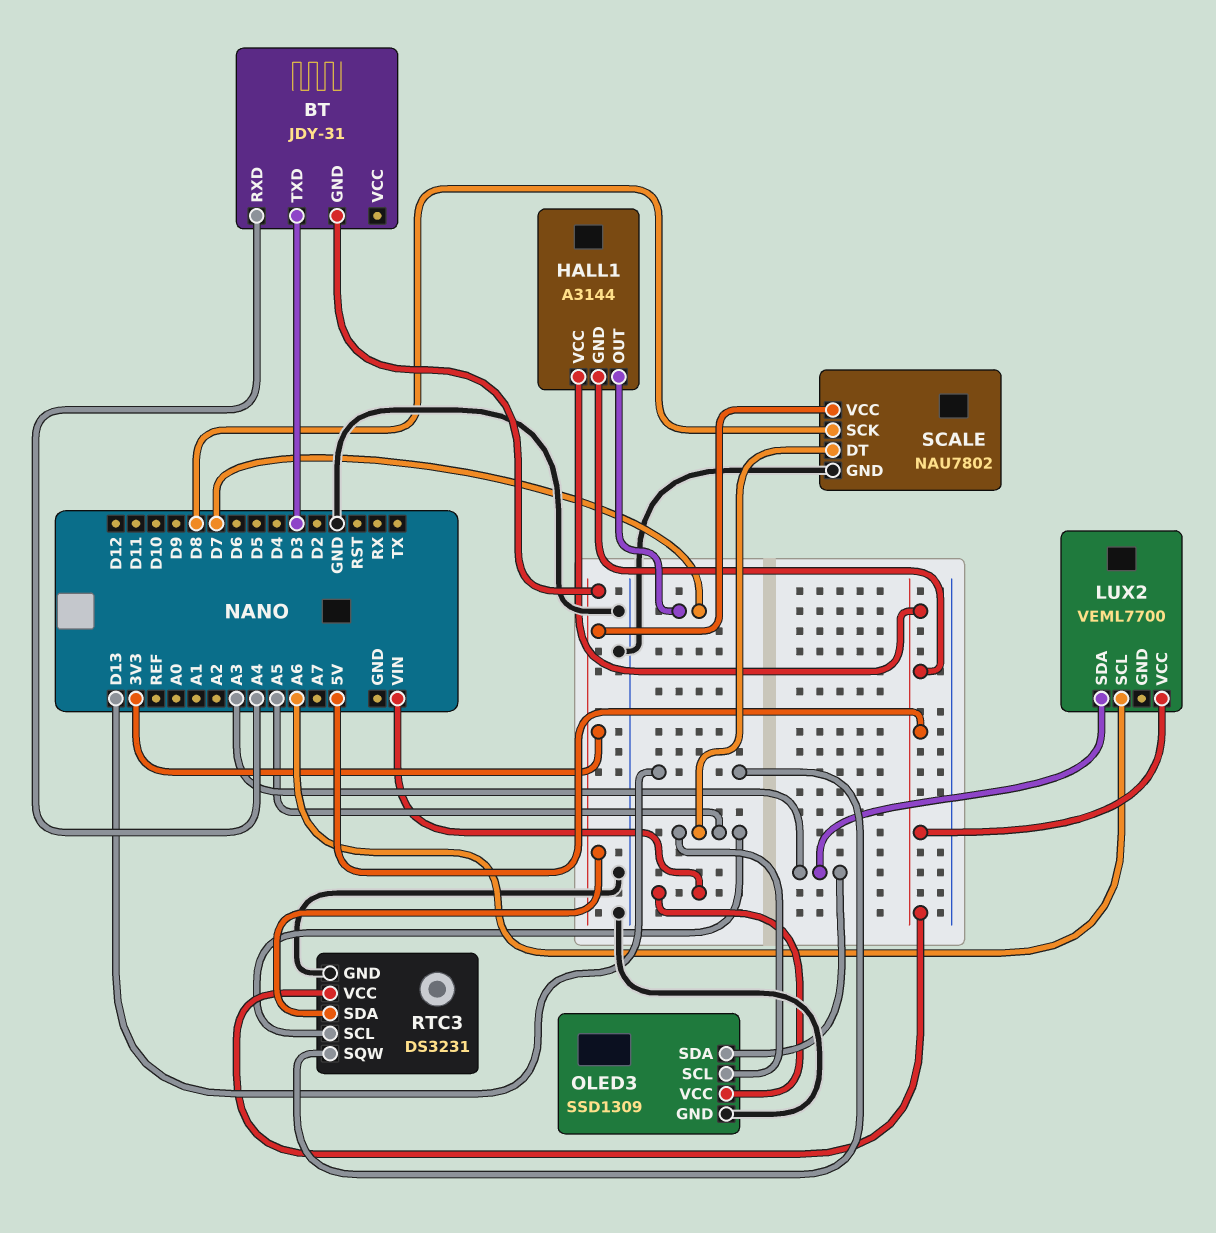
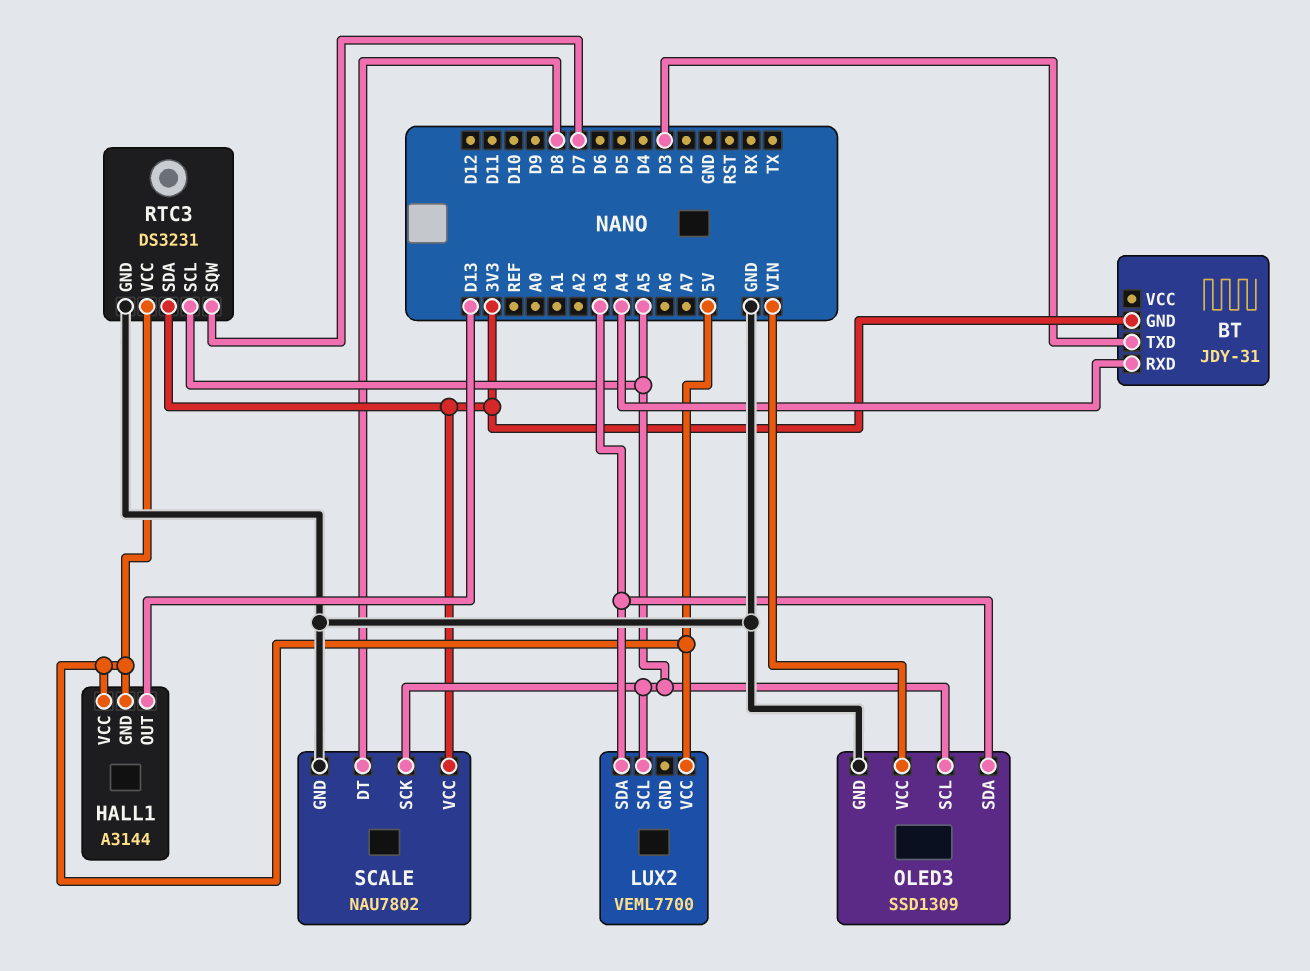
HALL1 pin OUT: D7 -> D13
LUX2 pin SCL: A6 -> A5
RTC3 pin SQW: D13 -> D7
SCALE pin DT: A5 -> D8
SCALE pin SCK: D8 -> A5

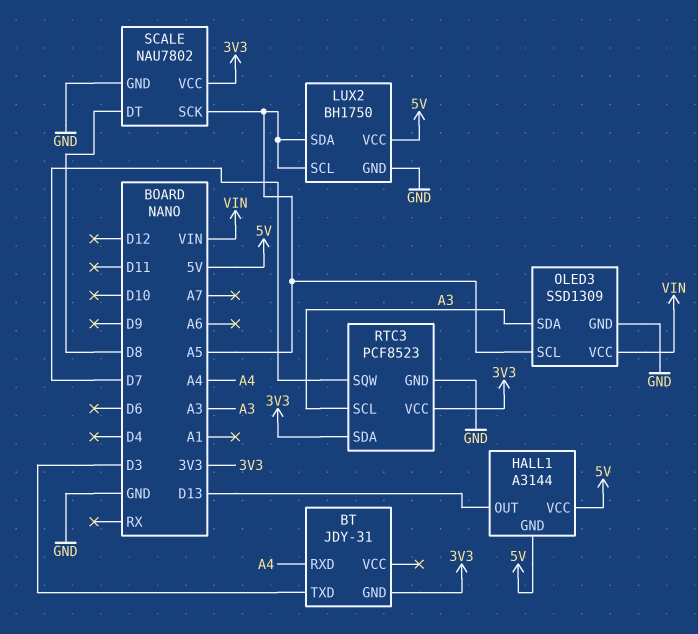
LUX2: VEML7700 -> BH1750
LUX2 pin GND: none -> GND
LUX2 pin SDA: A3 -> A5
RTC3: DS3231 -> PCF8523
RTC3 pin SCL: A5 -> A3
RTC3 pin VCC: 5V -> 3V3

